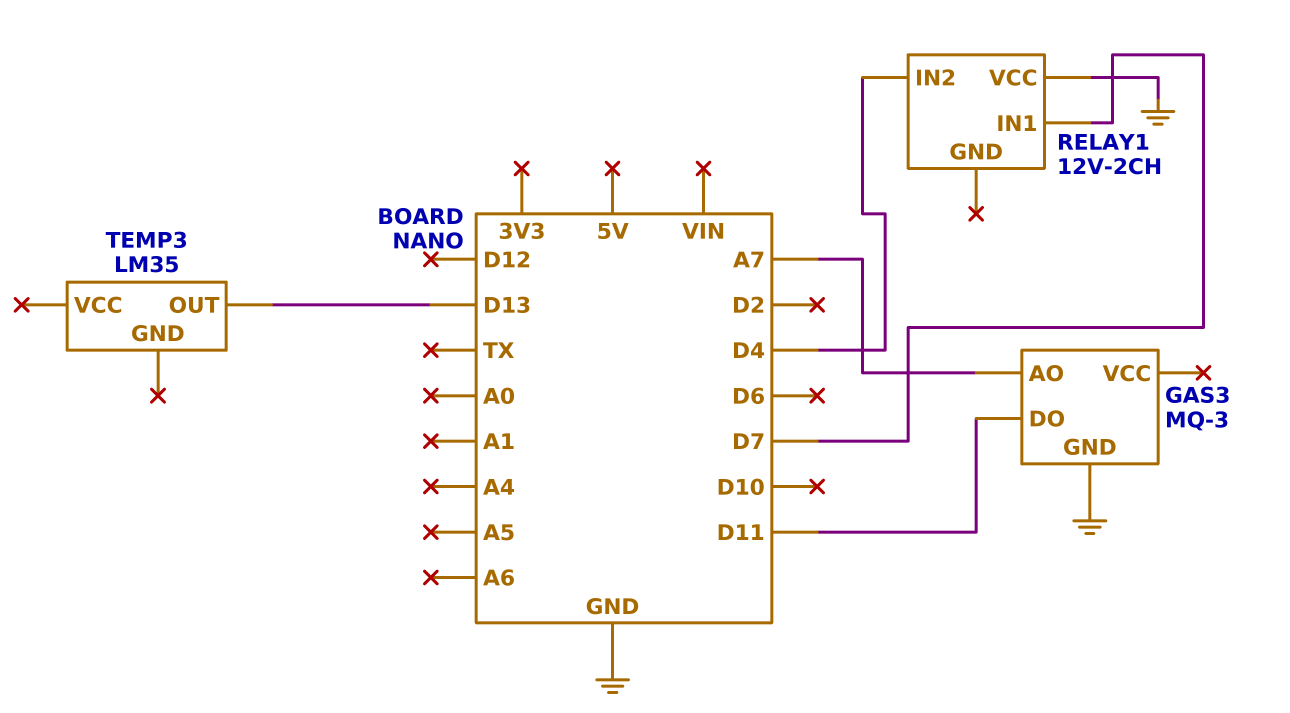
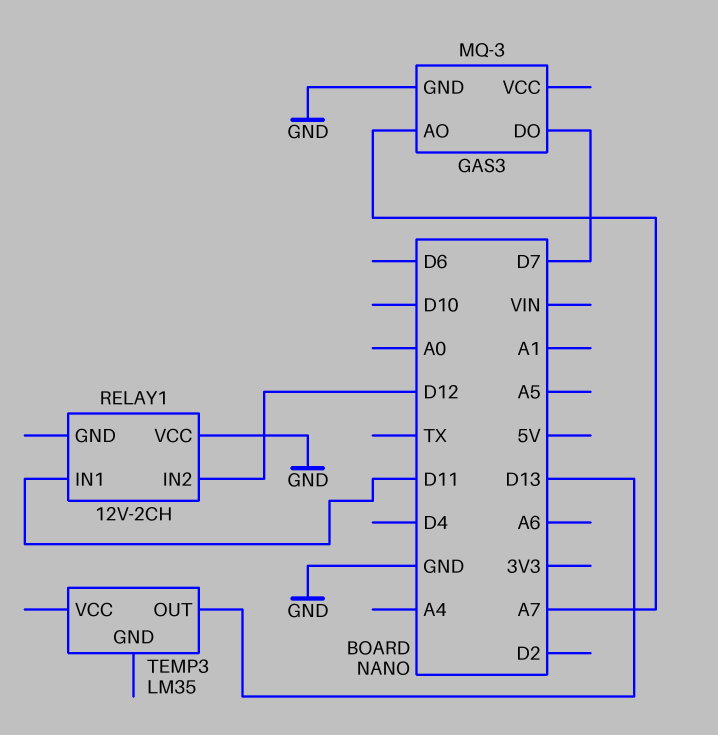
GAS3 pin DO: D11 -> D7
RELAY1 pin IN1: D7 -> D11
RELAY1 pin IN2: D4 -> D12

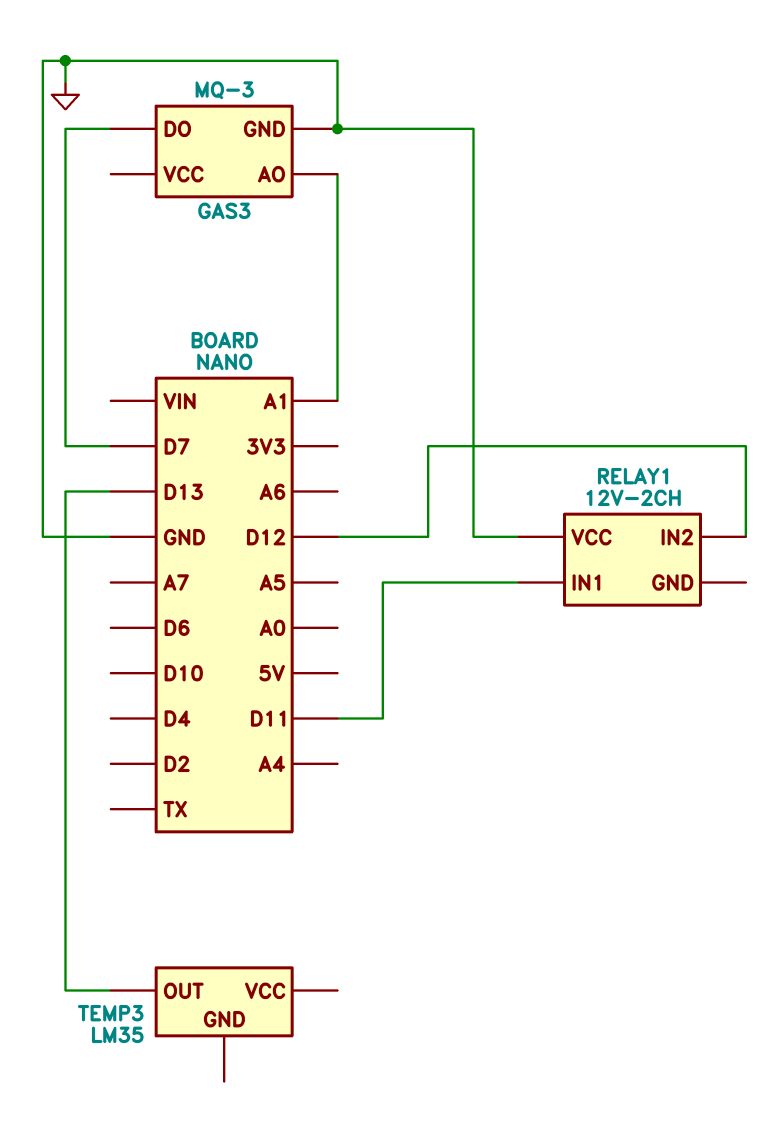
GAS3 pin AO: A7 -> A1

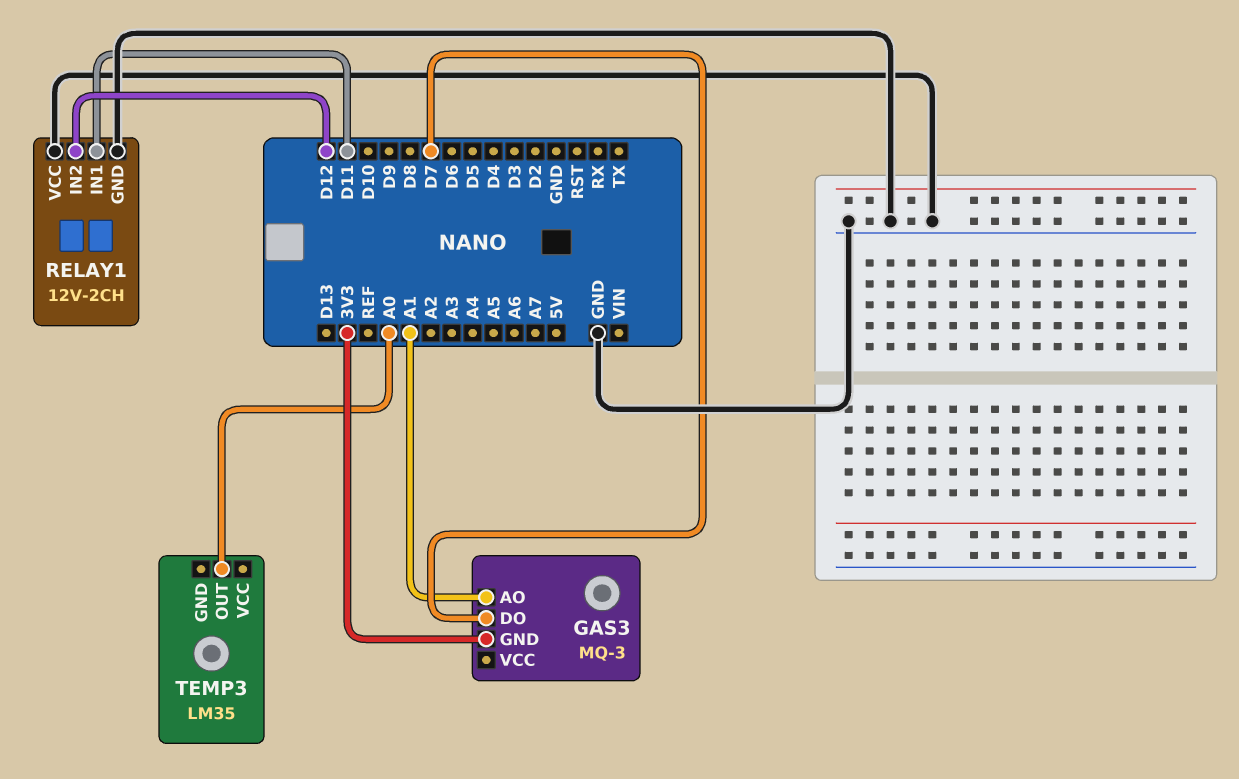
GAS3 pin GND: GND -> 3V3
RELAY1 pin GND: none -> GND
TEMP3 pin OUT: D13 -> A0

